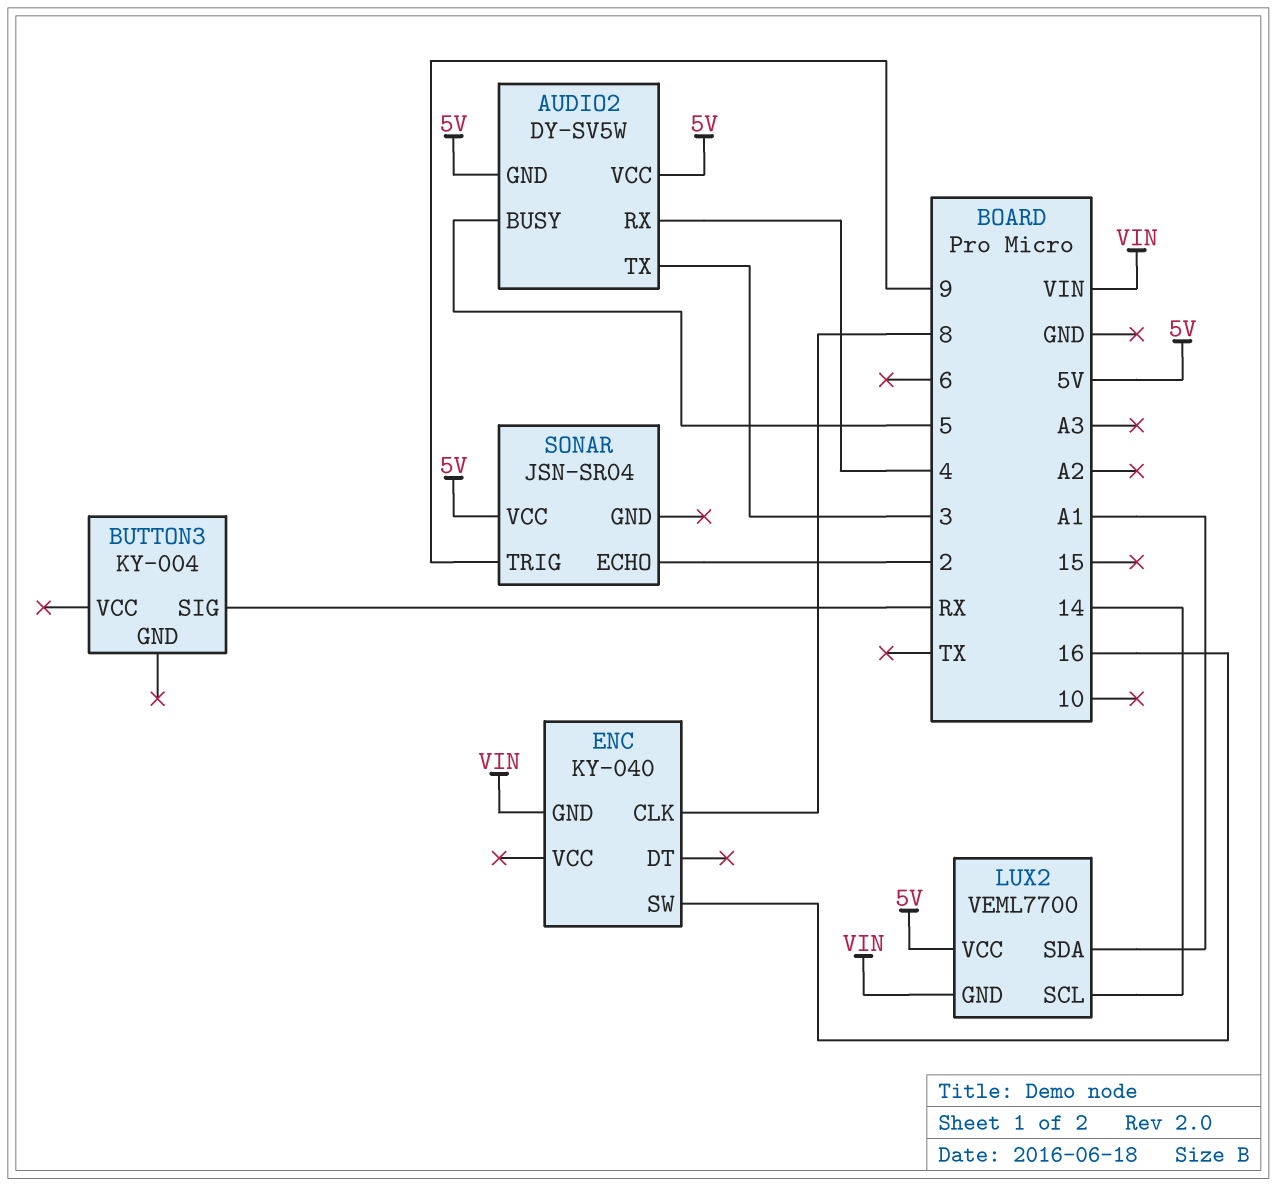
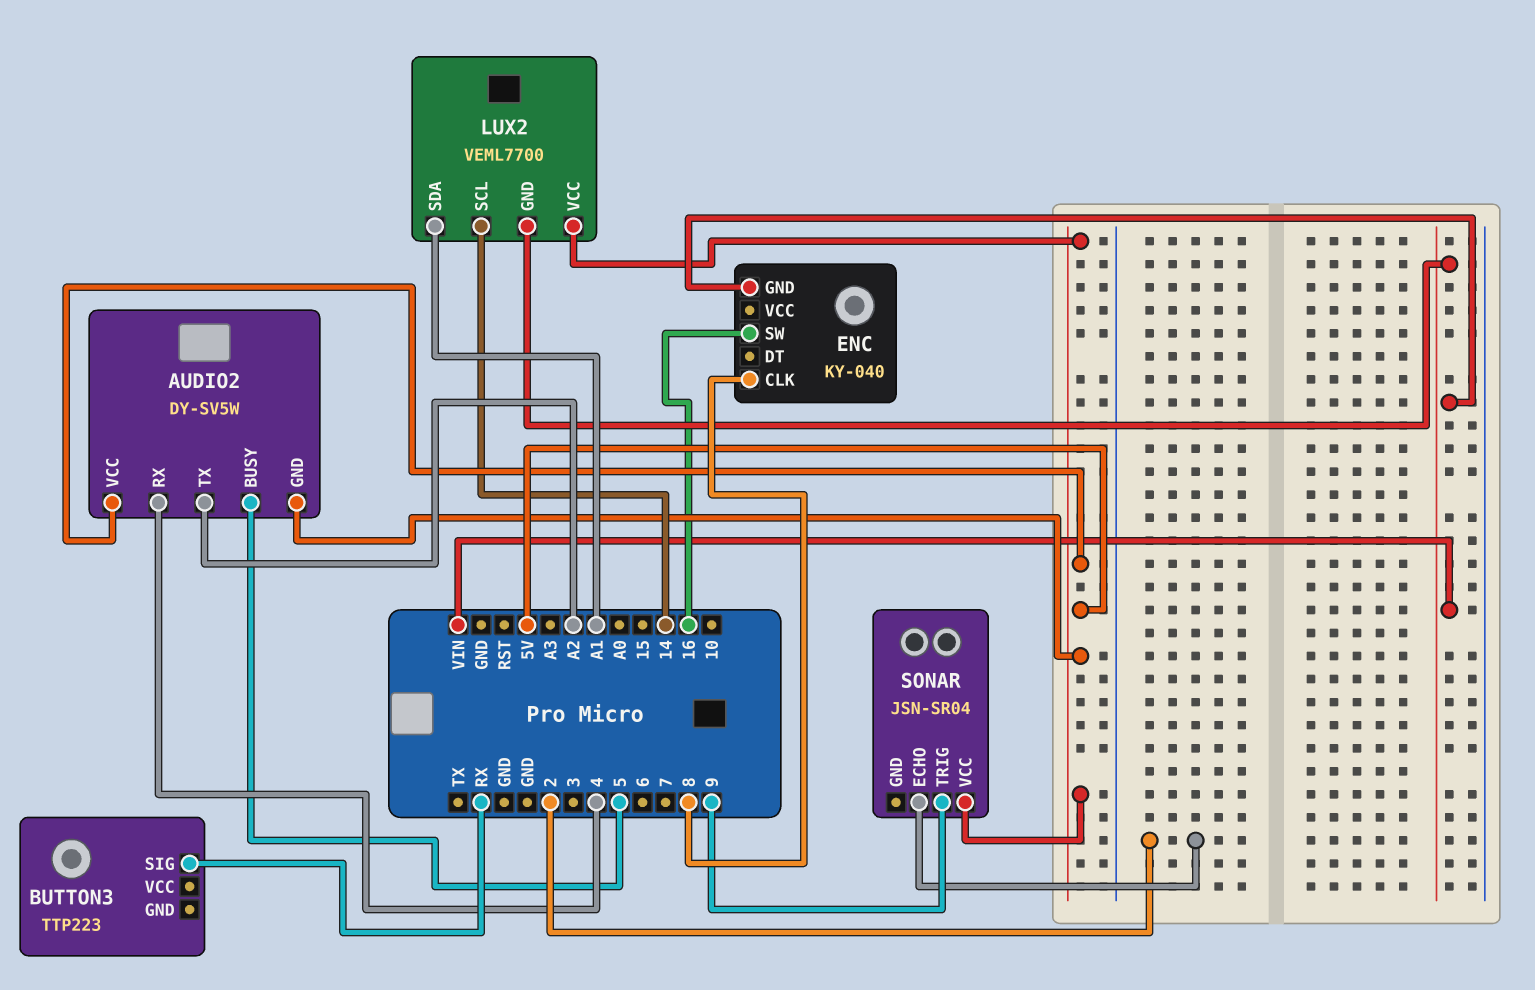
AUDIO2 pin TX: 3 -> A2
BUTTON3: KY-004 -> TTP223

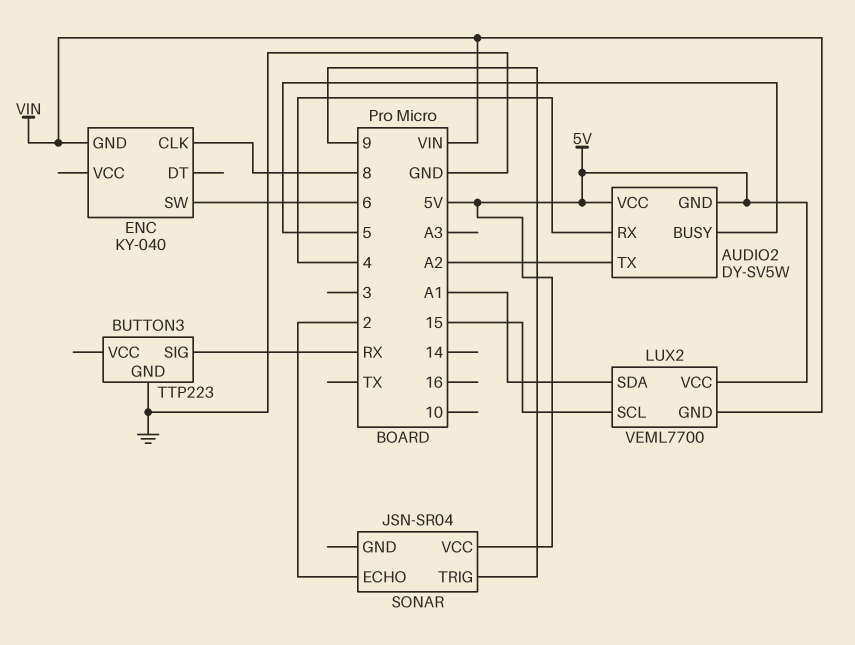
BUTTON3 pin GND: none -> GND
ENC pin SW: 16 -> 6
LUX2 pin SCL: 14 -> 15

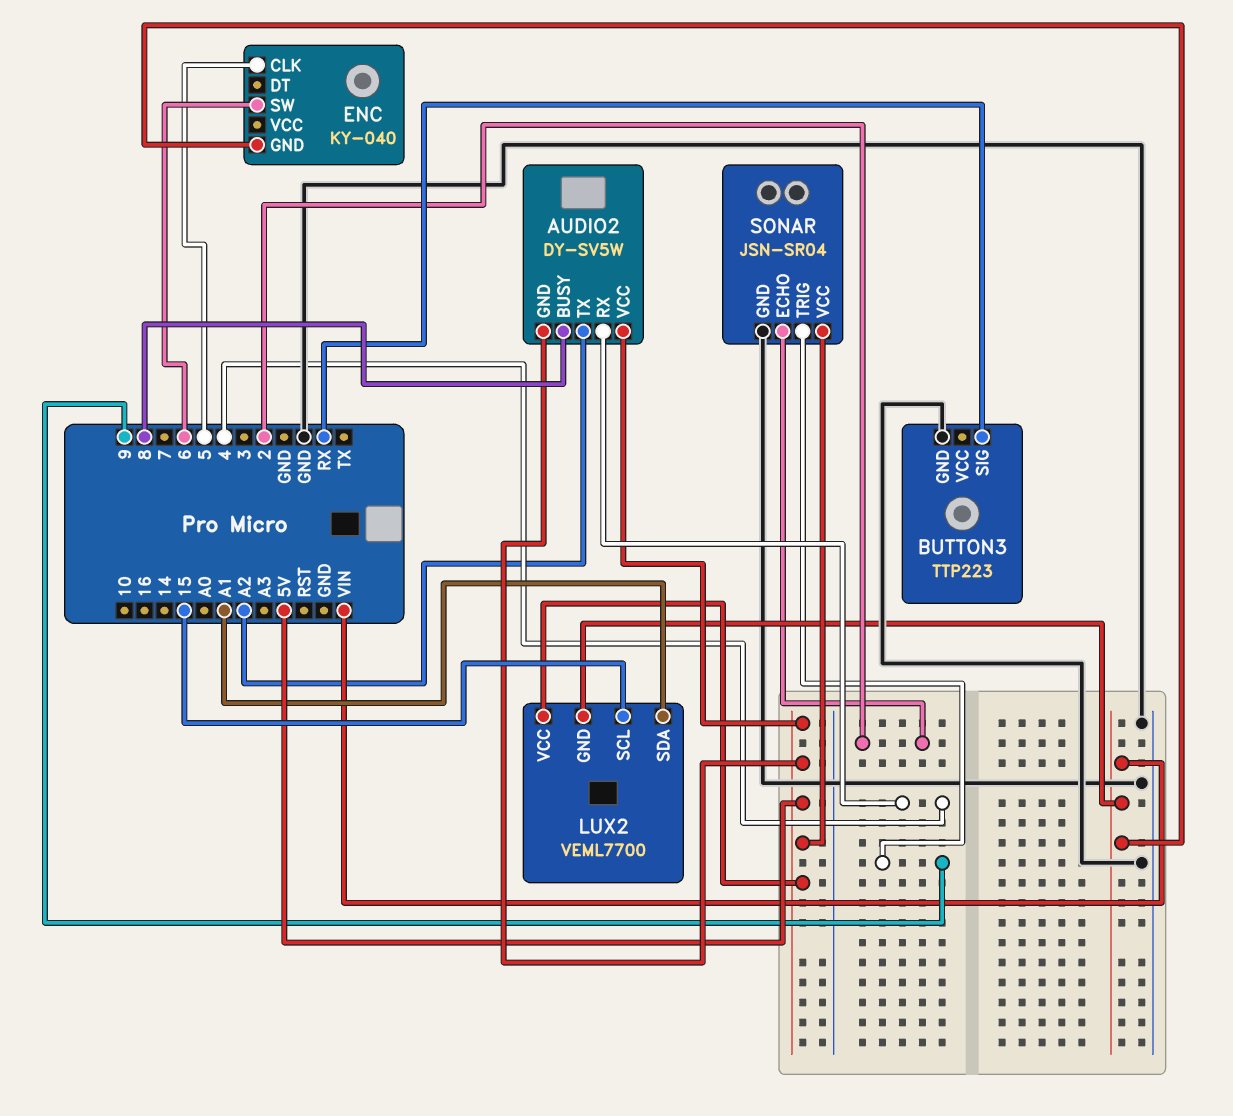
AUDIO2 pin BUSY: 5 -> 8
ENC pin CLK: 8 -> 5
SONAR pin GND: none -> GND

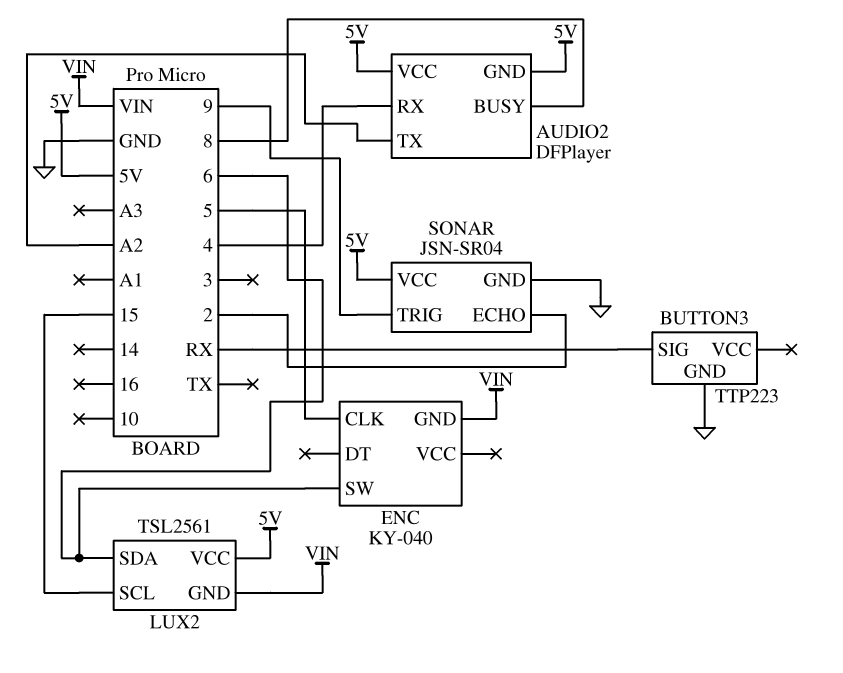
AUDIO2: DY-SV5W -> DFPlayer
LUX2: VEML7700 -> TSL2561
LUX2 pin SDA: A1 -> 6

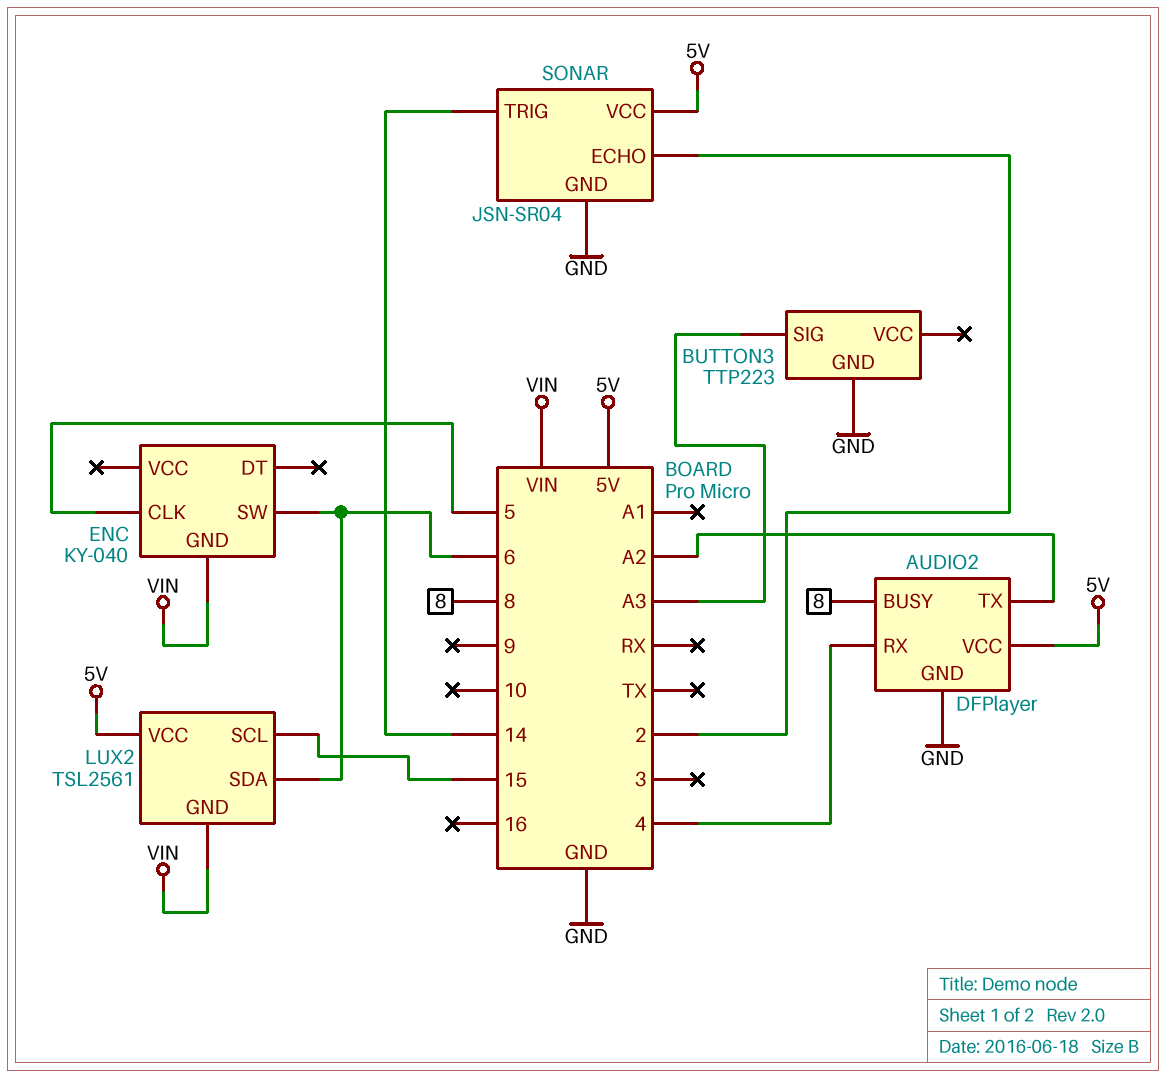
AUDIO2 pin GND: 5V -> GND
BUTTON3 pin SIG: RX -> A3
SONAR pin TRIG: 9 -> 14

